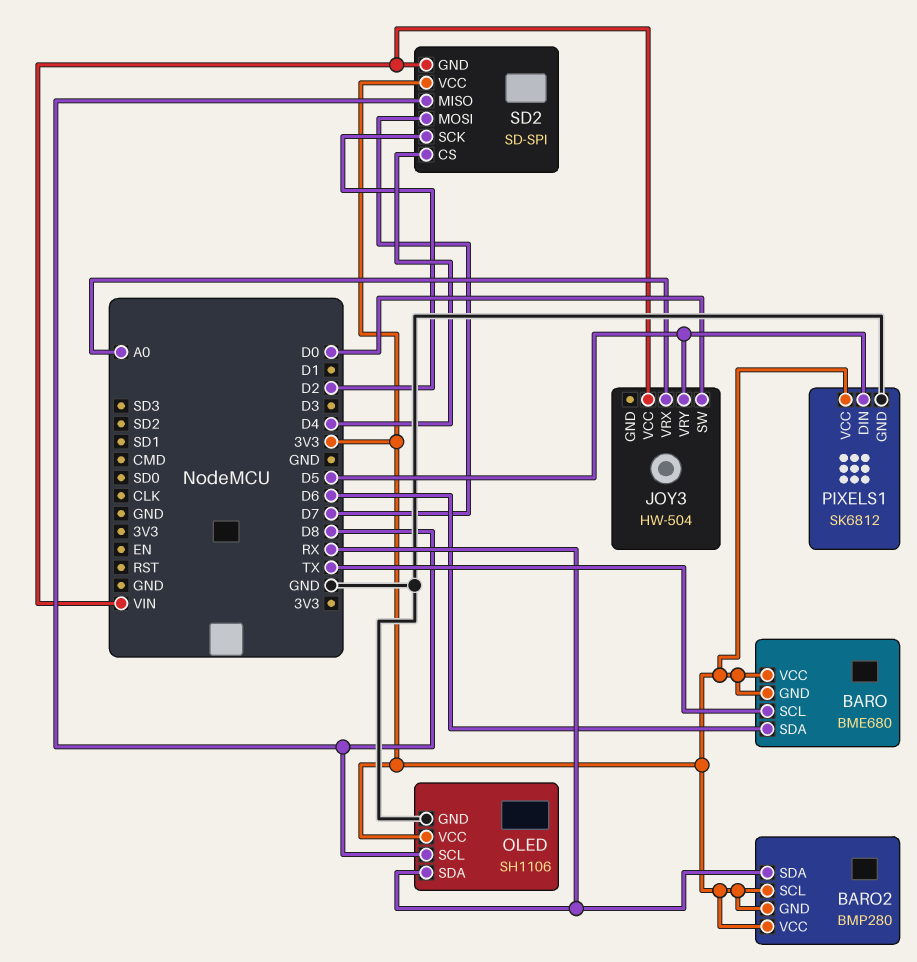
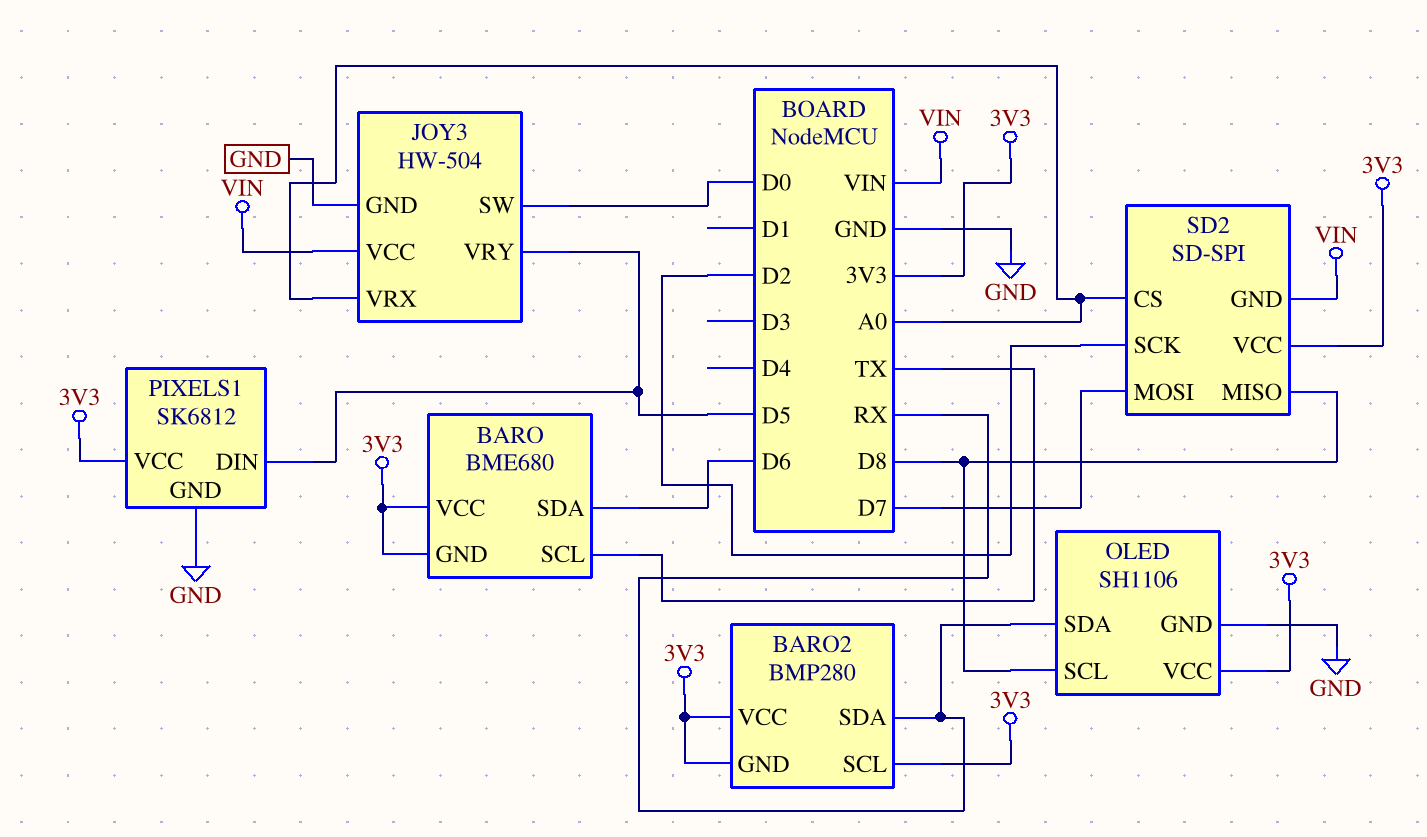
JOY3 pin GND: none -> GND
SD2 pin CS: D4 -> A0

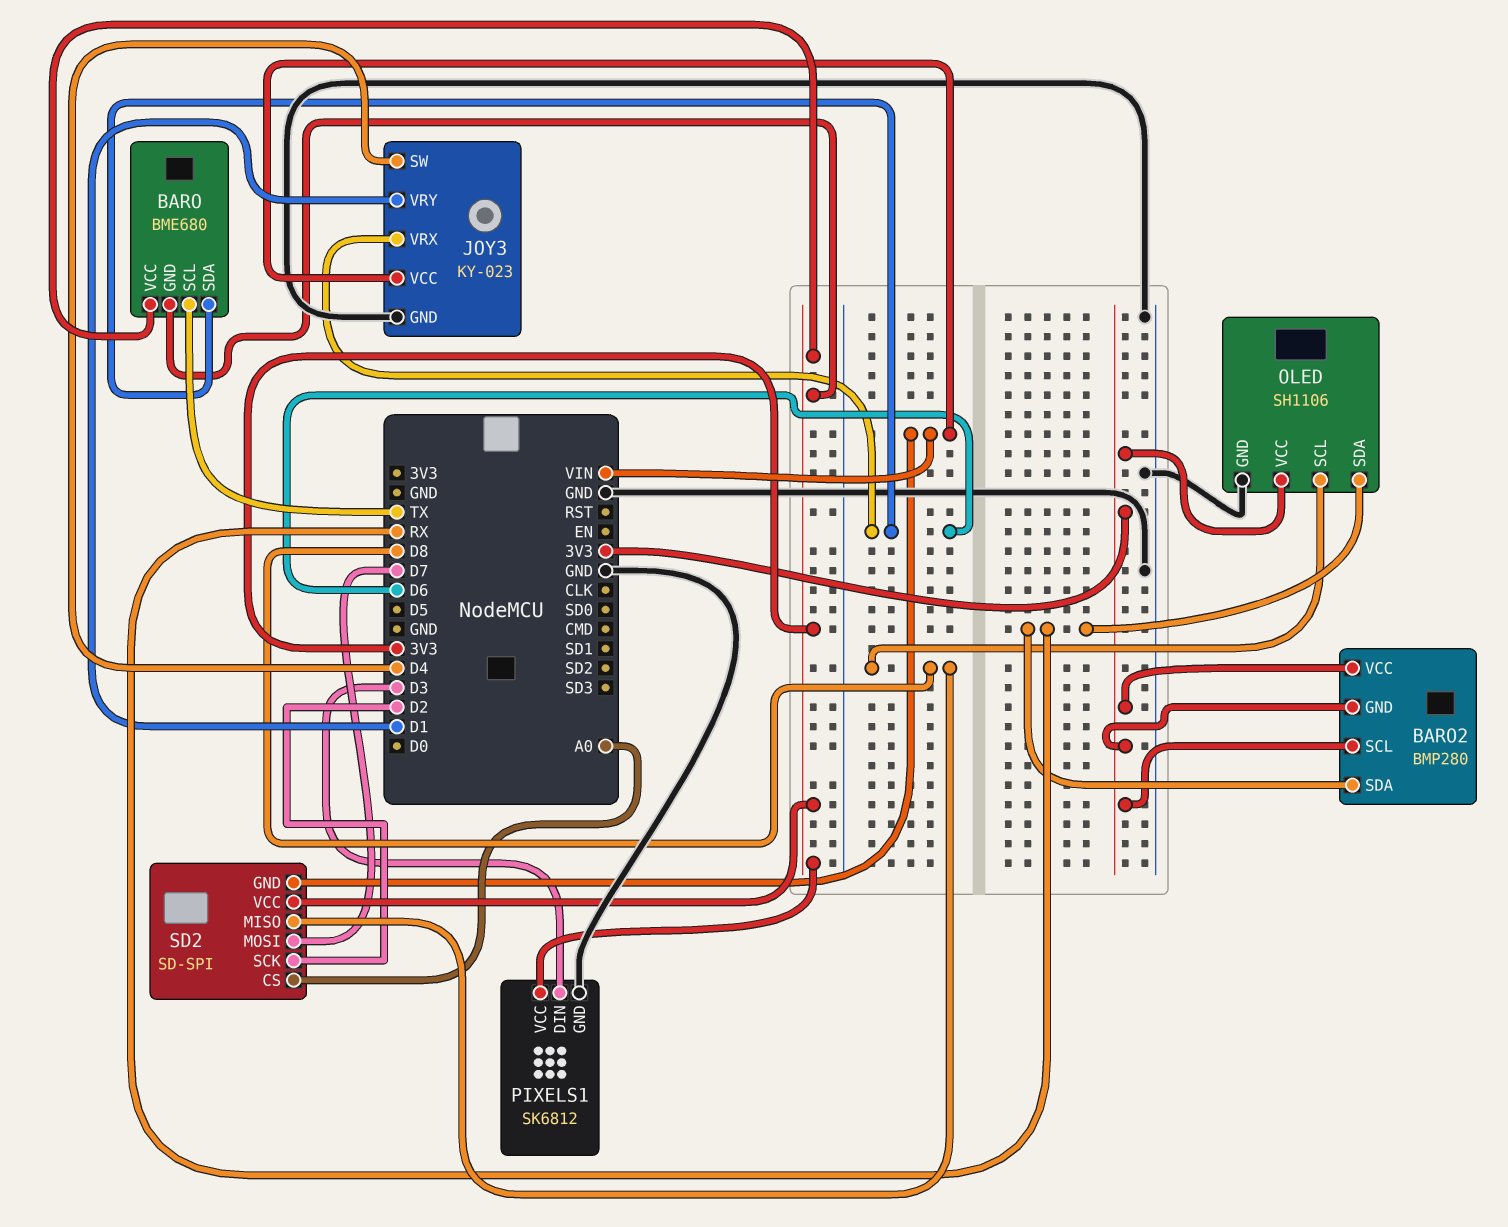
JOY3: HW-504 -> KY-023
JOY3 pin SW: D0 -> D4
JOY3 pin VRX: A0 -> D6
JOY3 pin VRY: D5 -> D1
PIXELS1 pin DIN: D5 -> D3

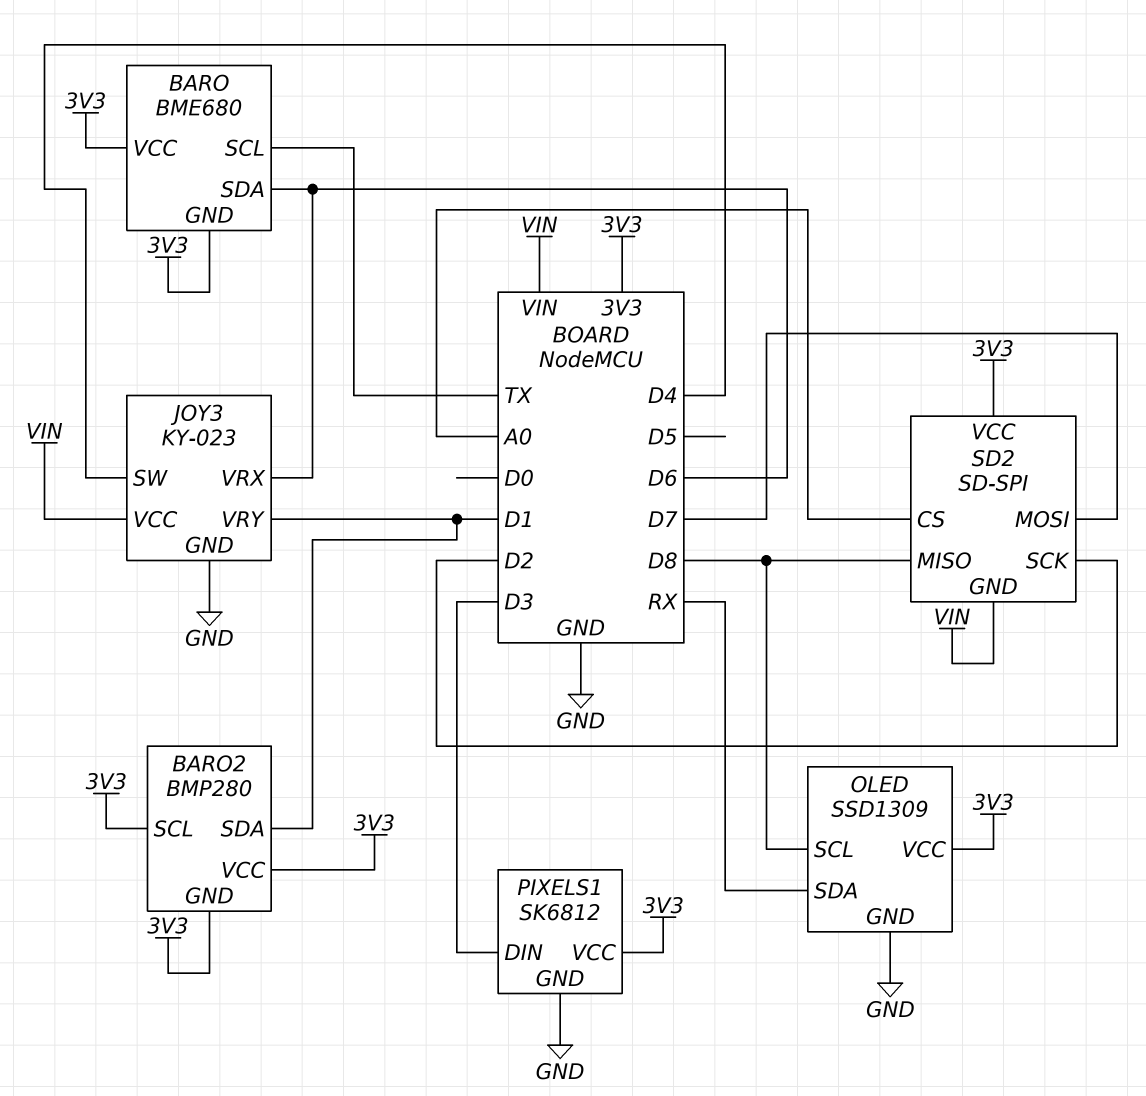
BARO2 pin SDA: RX -> D1
OLED: SH1106 -> SSD1309

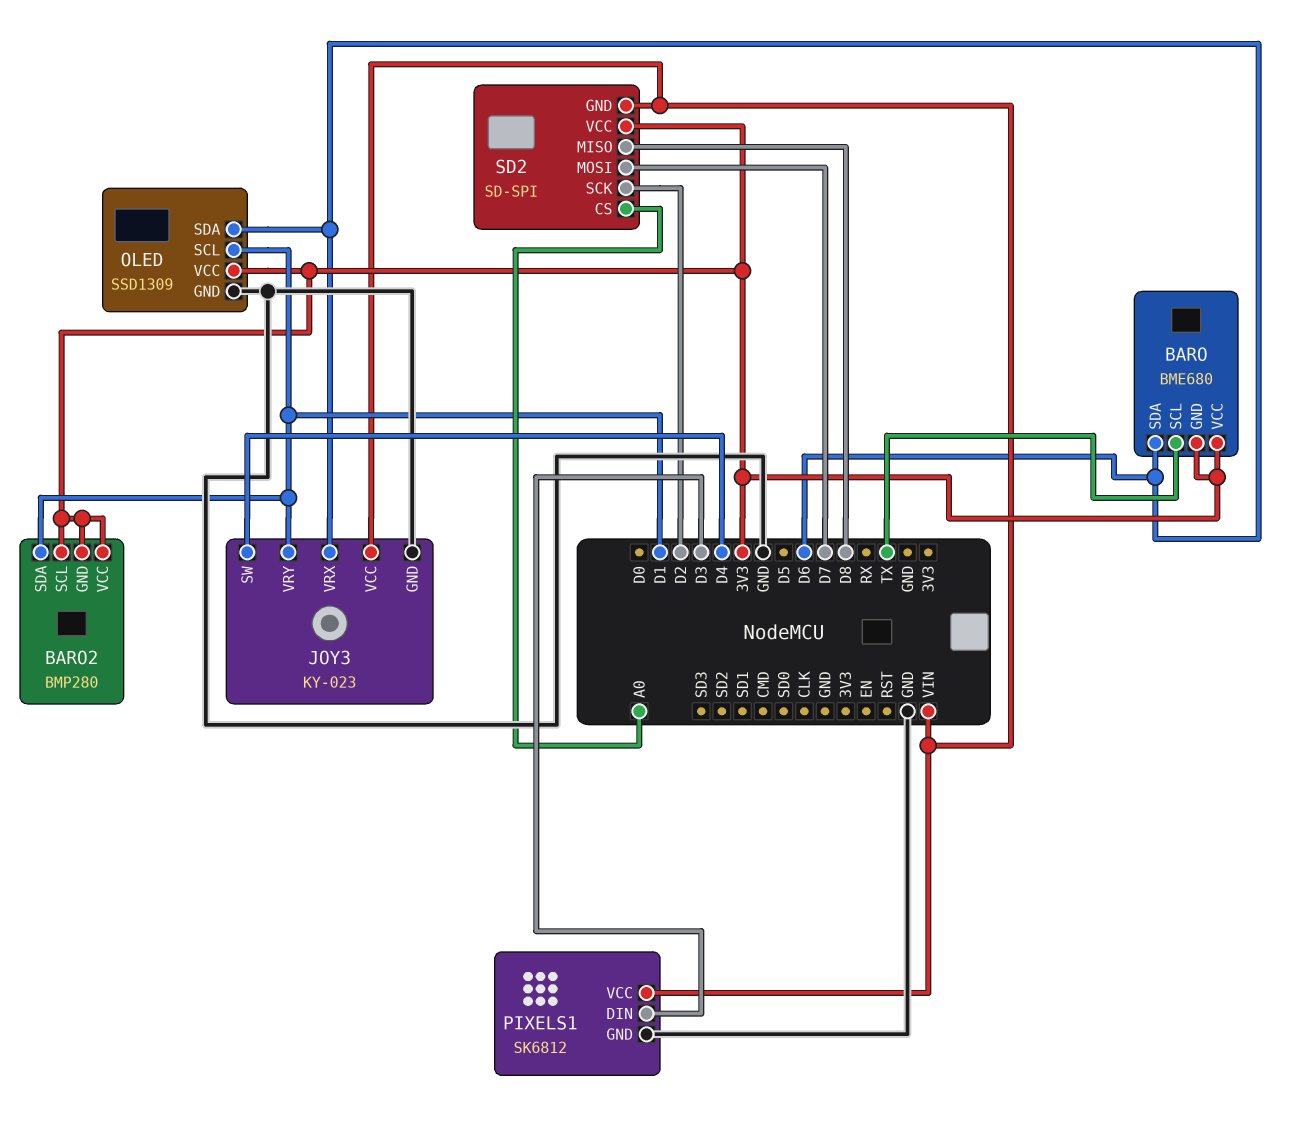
OLED pin SCL: D8 -> D1
OLED pin SDA: RX -> D6
PIXELS1 pin VCC: 3V3 -> VIN

